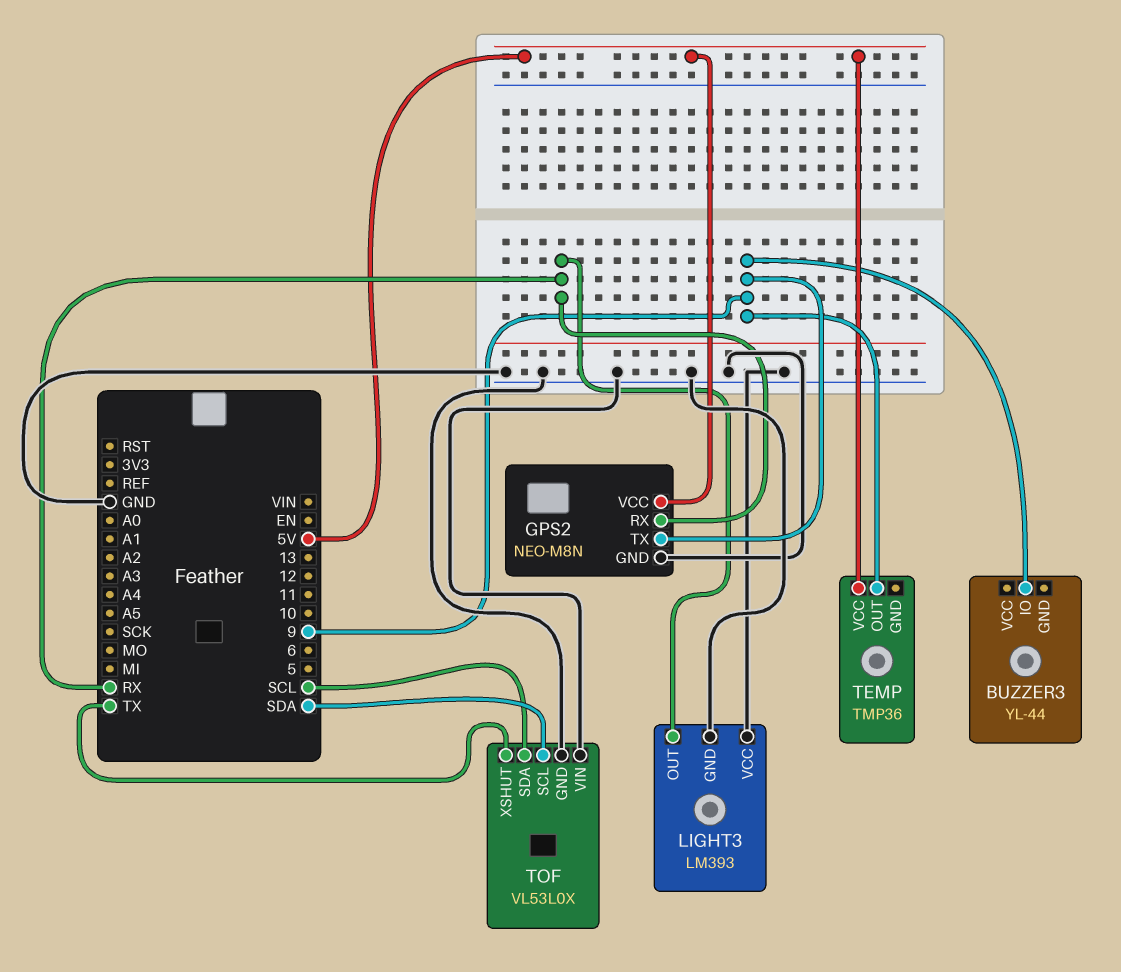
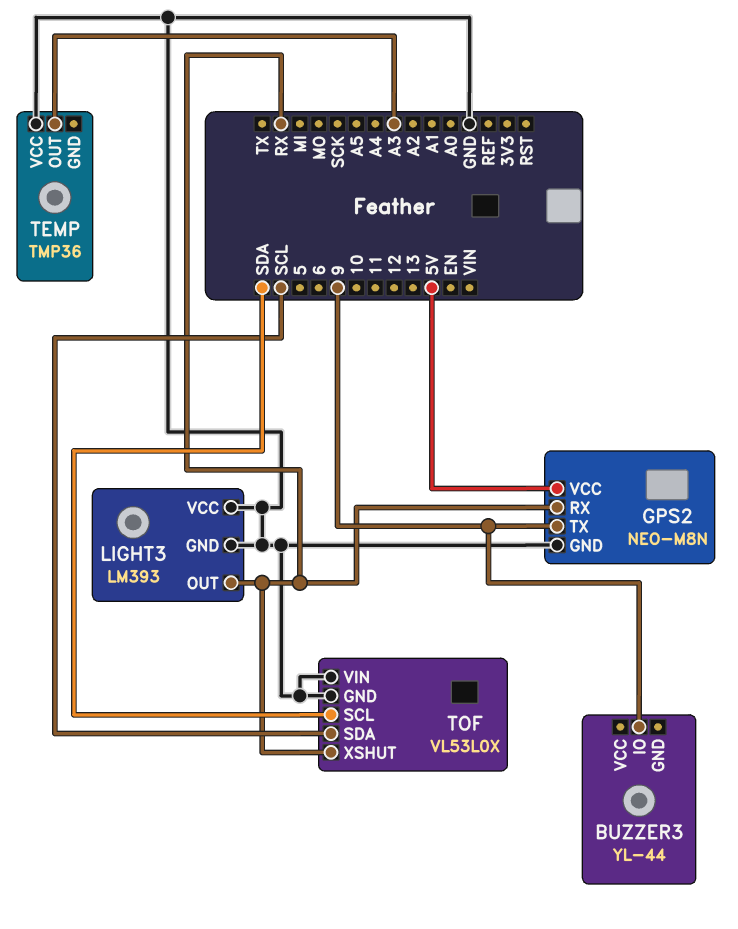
TEMP pin OUT: 9 -> A3
TEMP pin VCC: 5V -> GND
TOF pin XSHUT: TX -> RX

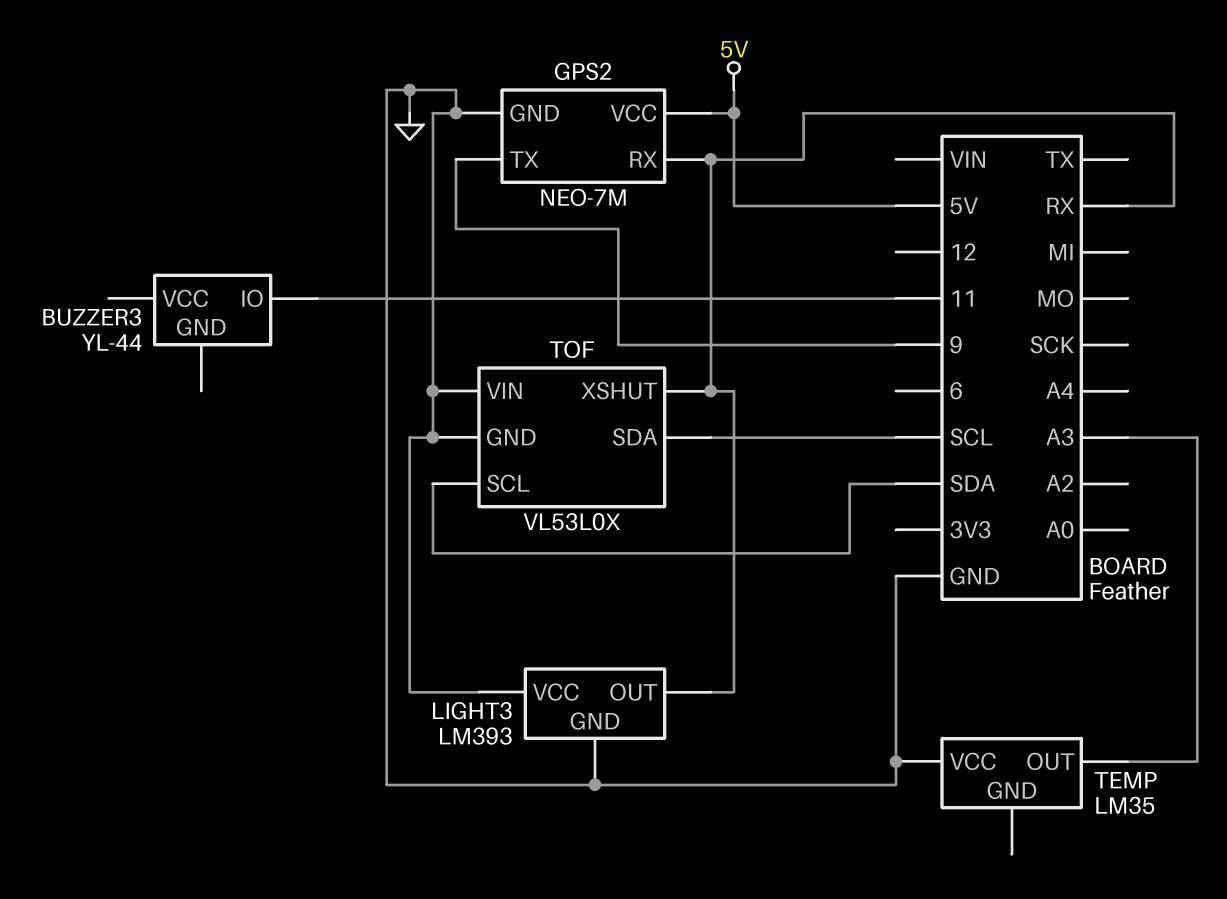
BUZZER3 pin IO: 9 -> 11
GPS2: NEO-M8N -> NEO-7M
TEMP: TMP36 -> LM35

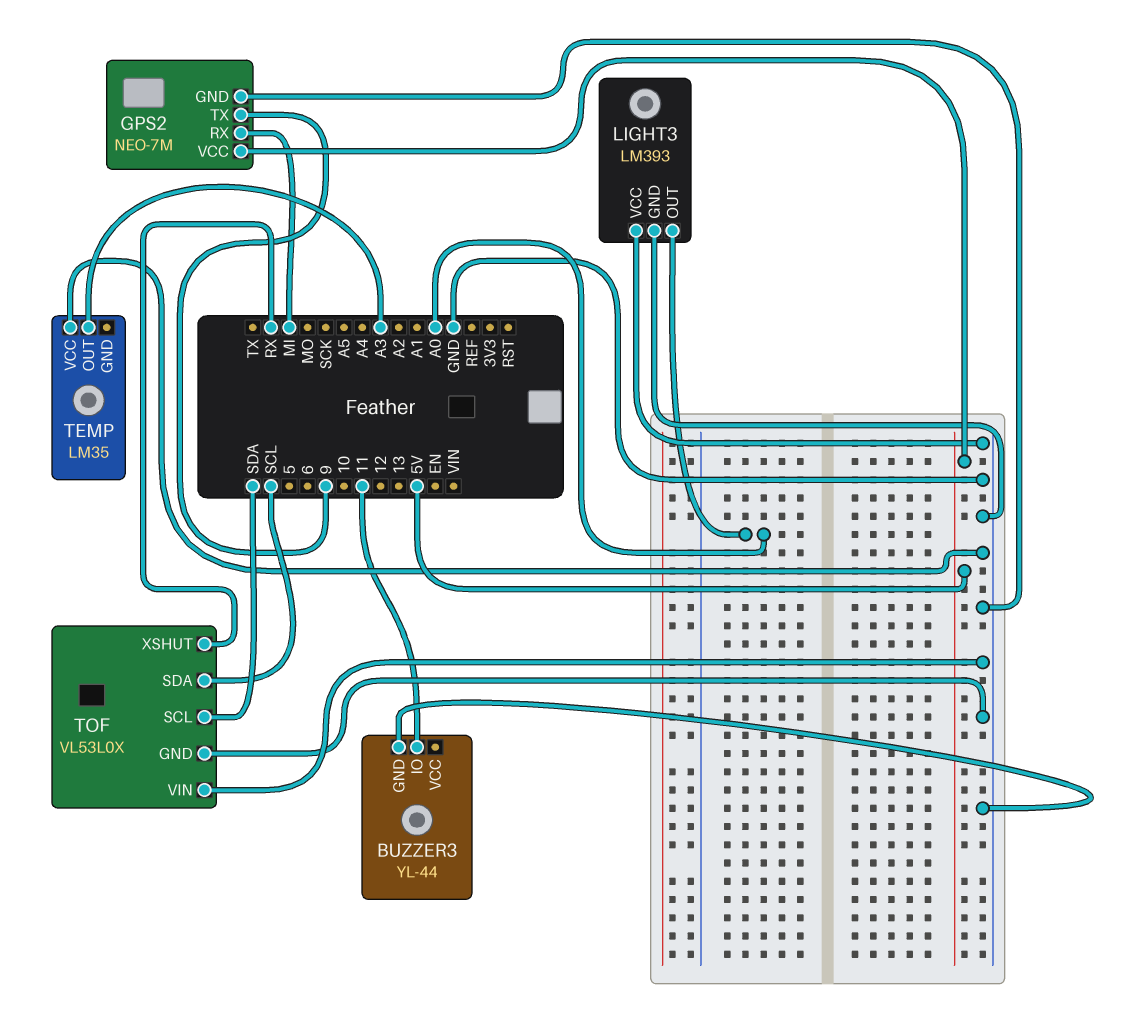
BUZZER3 pin GND: none -> GND
GPS2 pin RX: RX -> MI
LIGHT3 pin OUT: RX -> A0

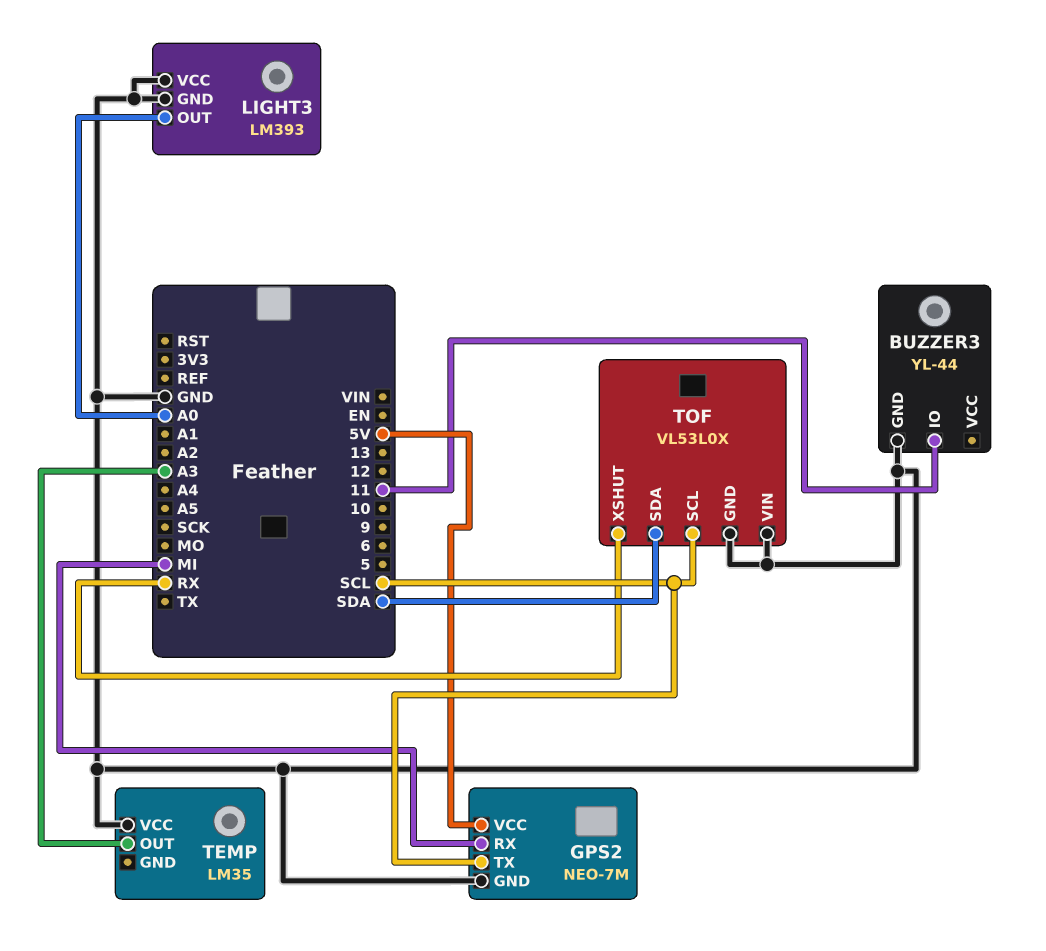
GPS2 pin TX: 9 -> SCL
TOF pin SCL: SDA -> SCL
TOF pin SDA: SCL -> SDA

